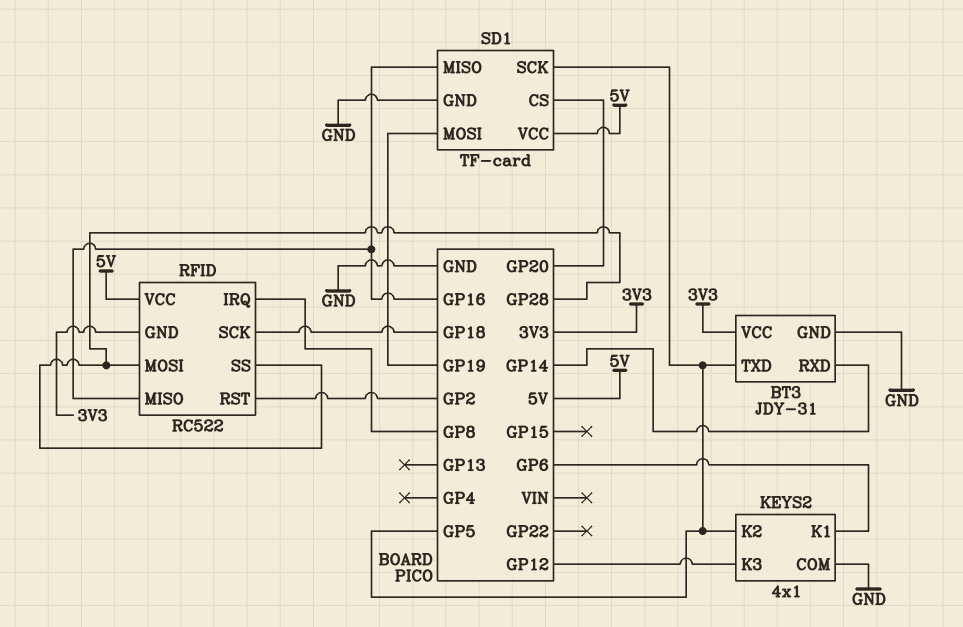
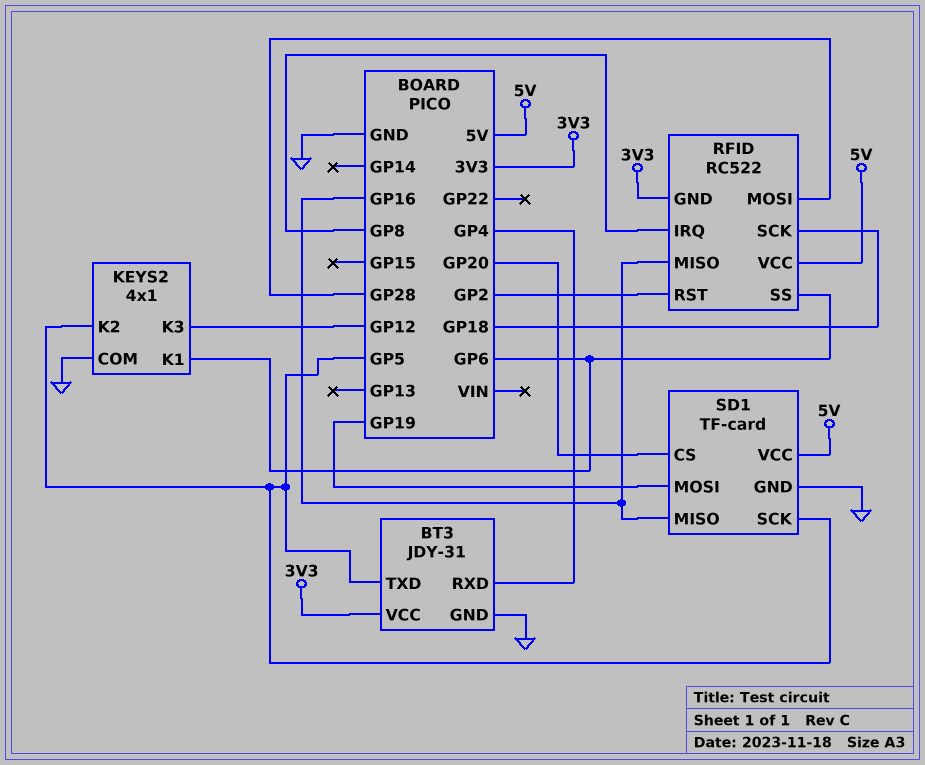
BT3 pin RXD: GP14 -> GP4
RFID pin SS: GP28 -> GP6

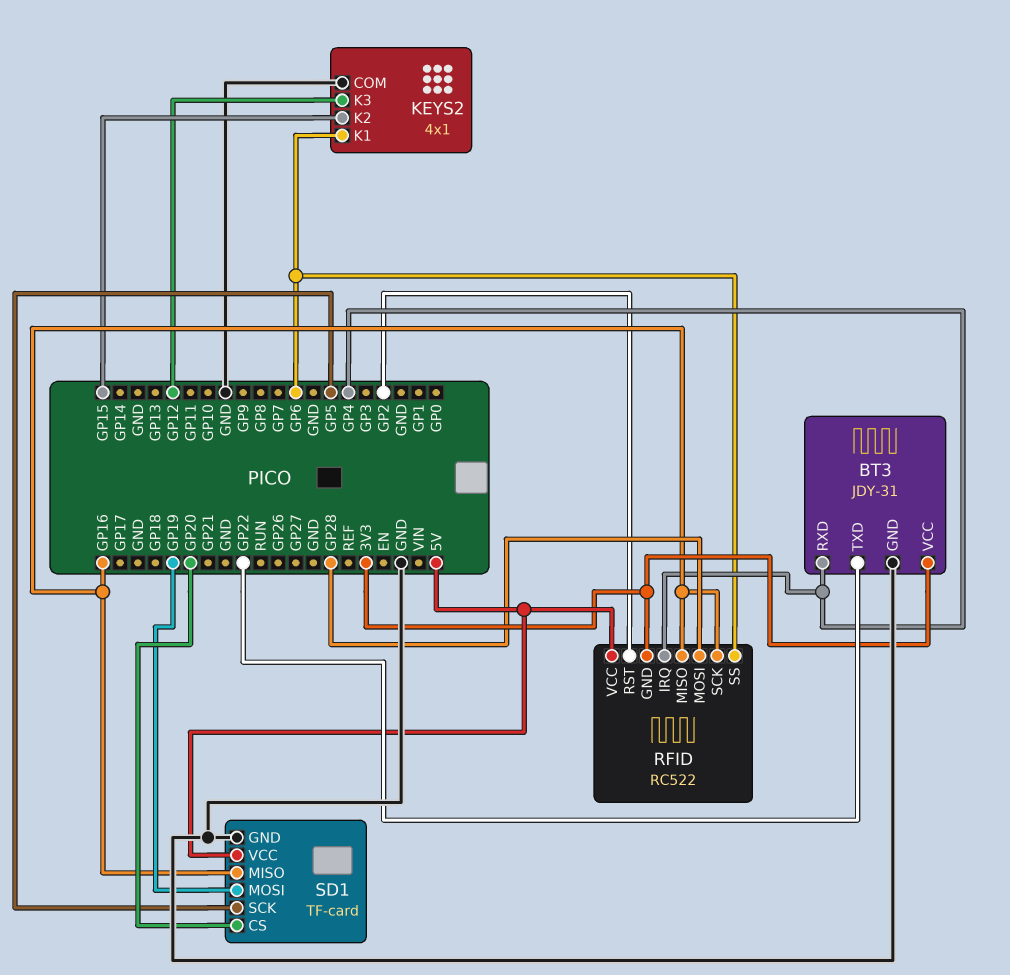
BT3 pin TXD: GP5 -> GP22
KEYS2 pin K2: GP5 -> GP15
RFID pin IRQ: GP8 -> GP4
RFID pin SCK: GP18 -> GP16

